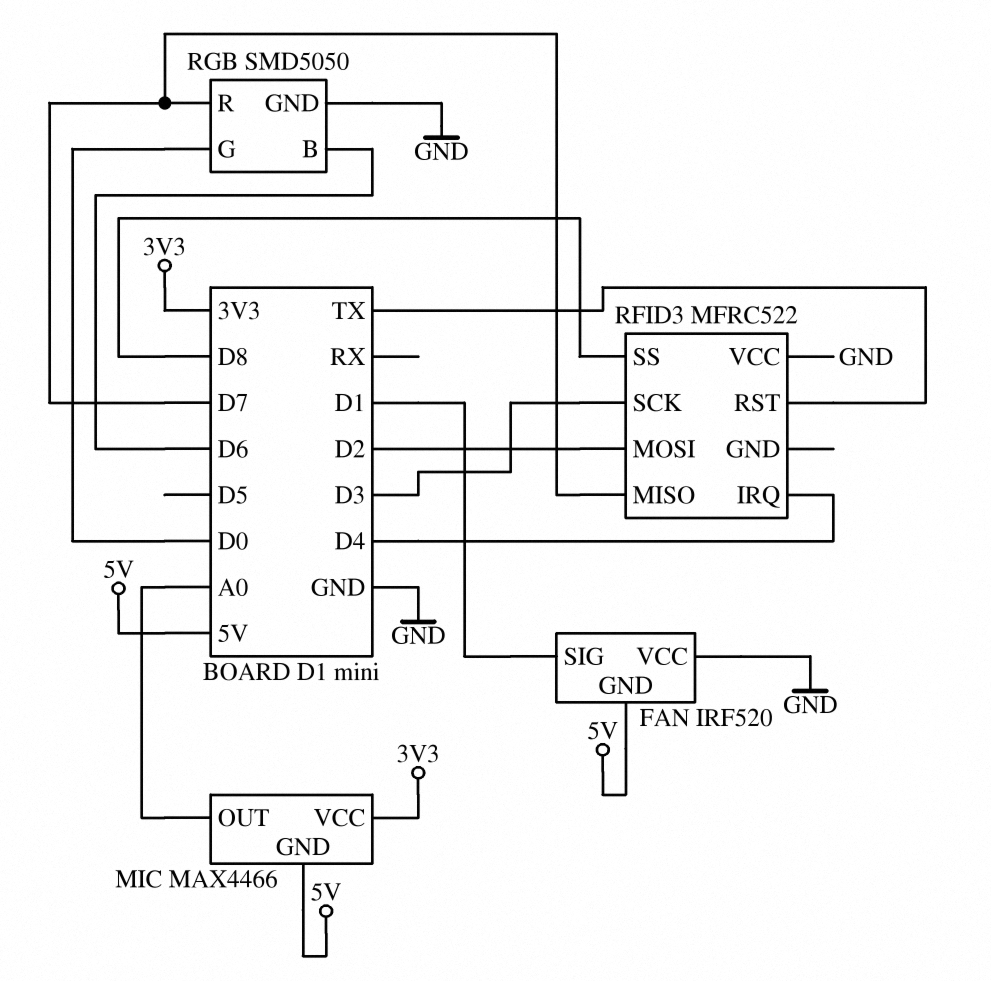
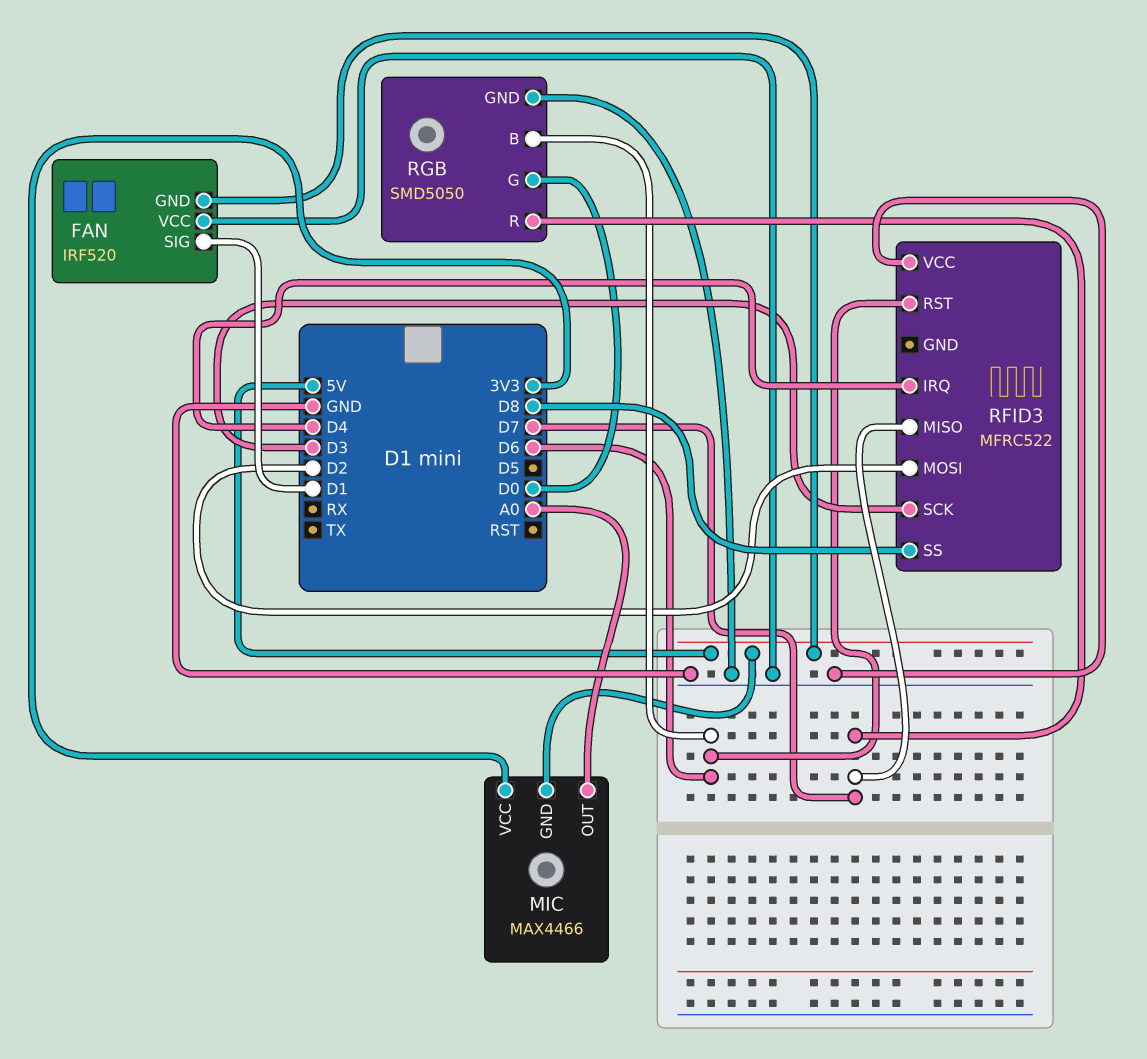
RFID3 pin RST: TX -> D6

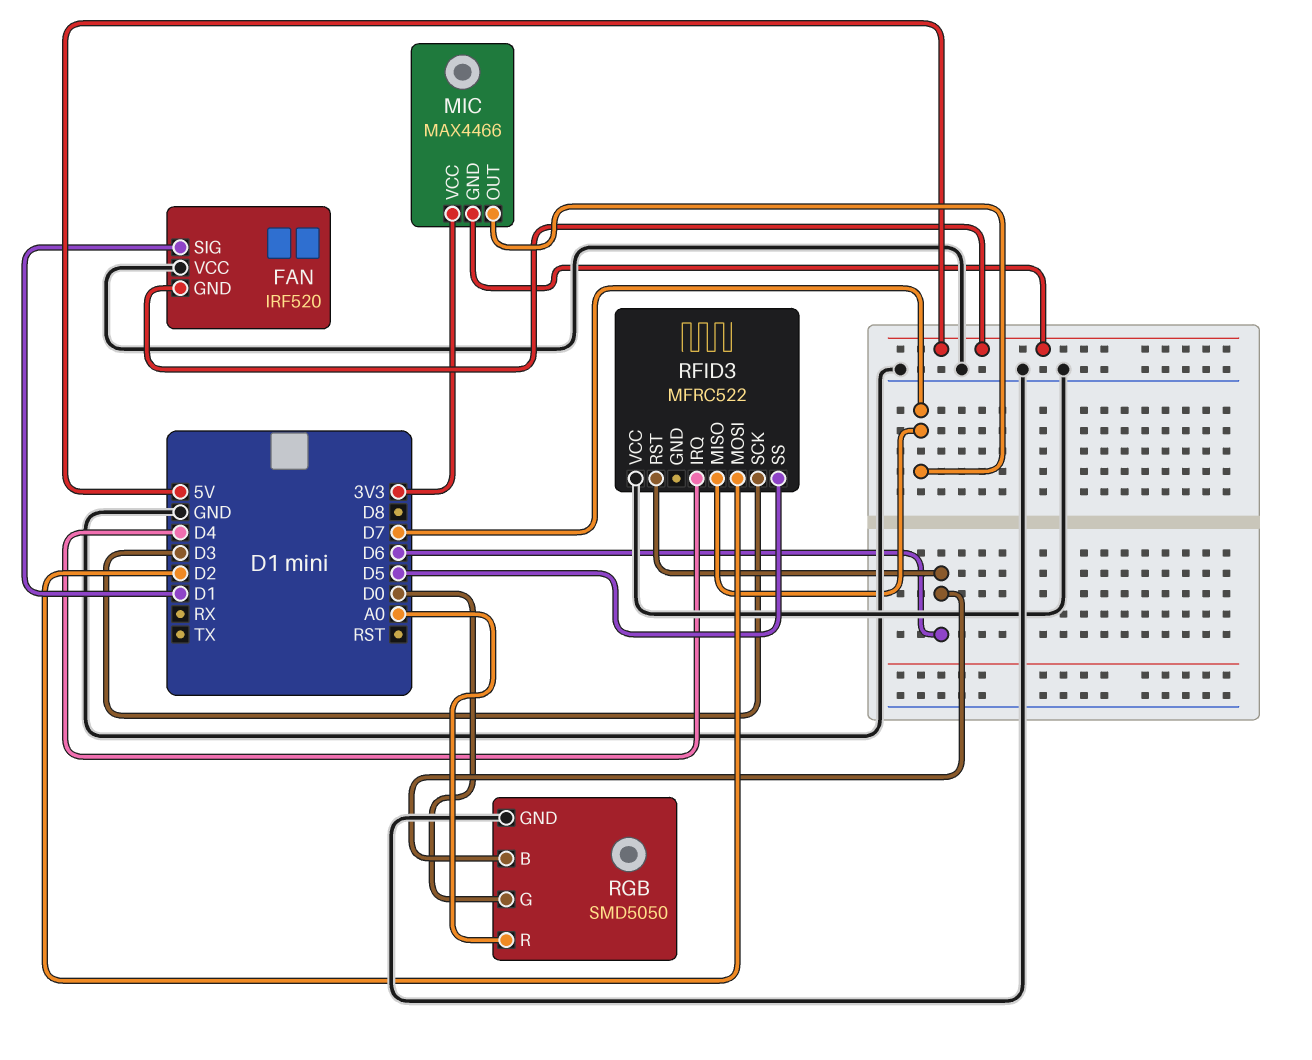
MIC pin OUT: A0 -> D7
RFID3 pin SS: D8 -> D5
RGB pin R: D7 -> A0

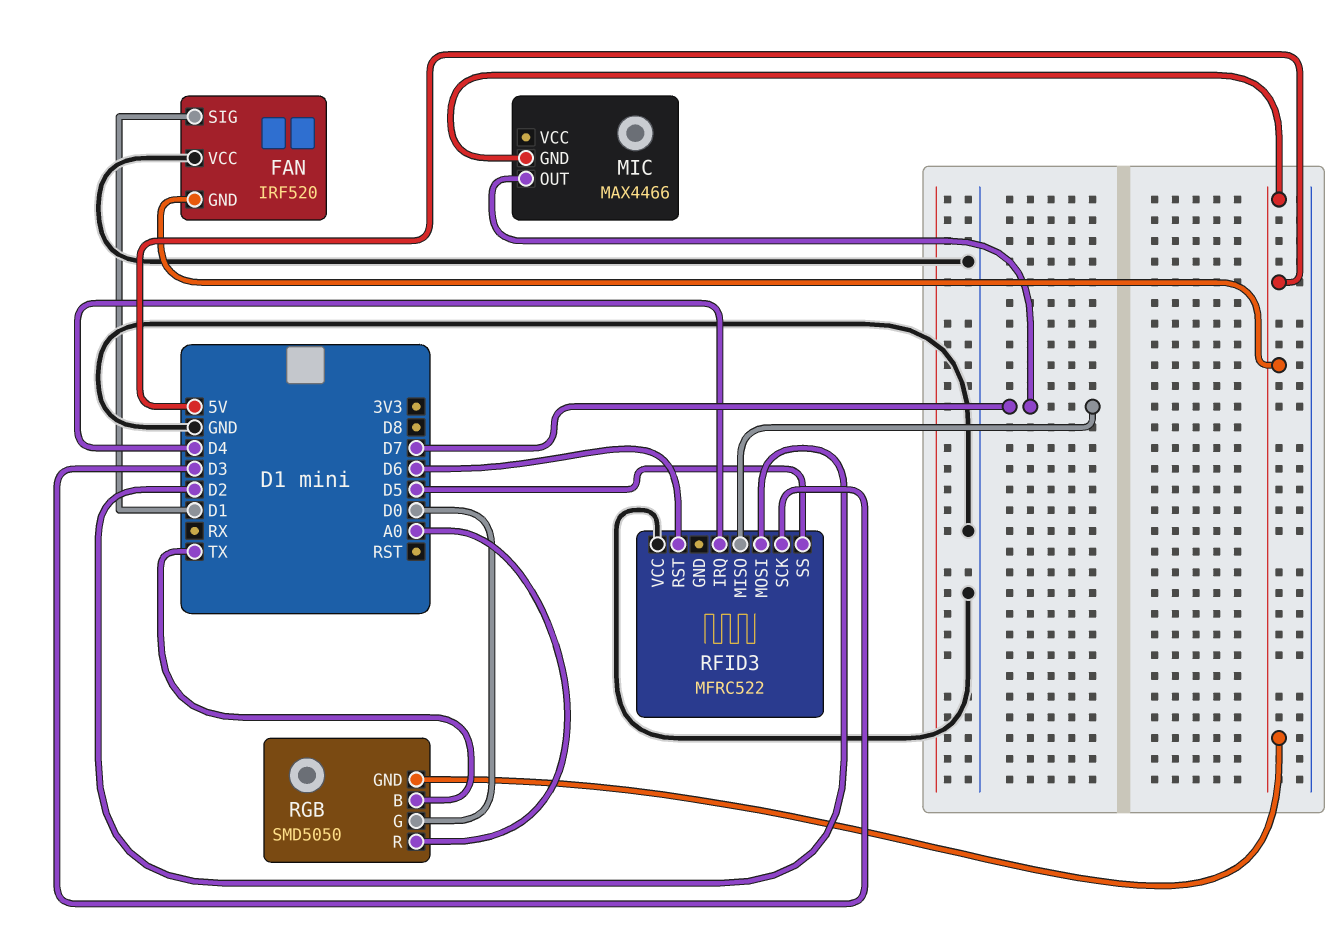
MIC pin VCC: 3V3 -> none
RGB pin B: D6 -> TX
RGB pin GND: GND -> 5V

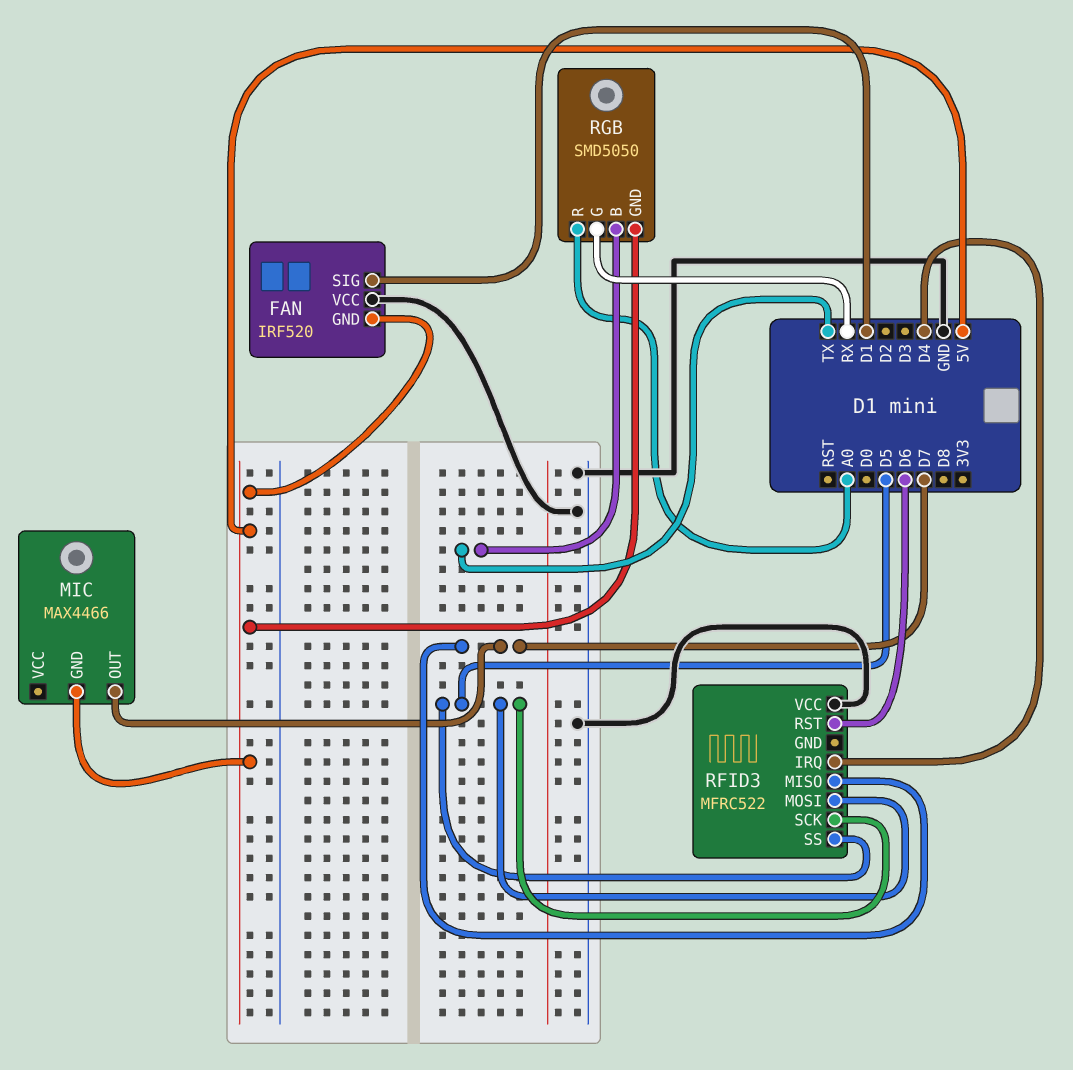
RFID3 pin MOSI: D2 -> D5
RFID3 pin SCK: D3 -> D5
RGB pin G: D0 -> RX

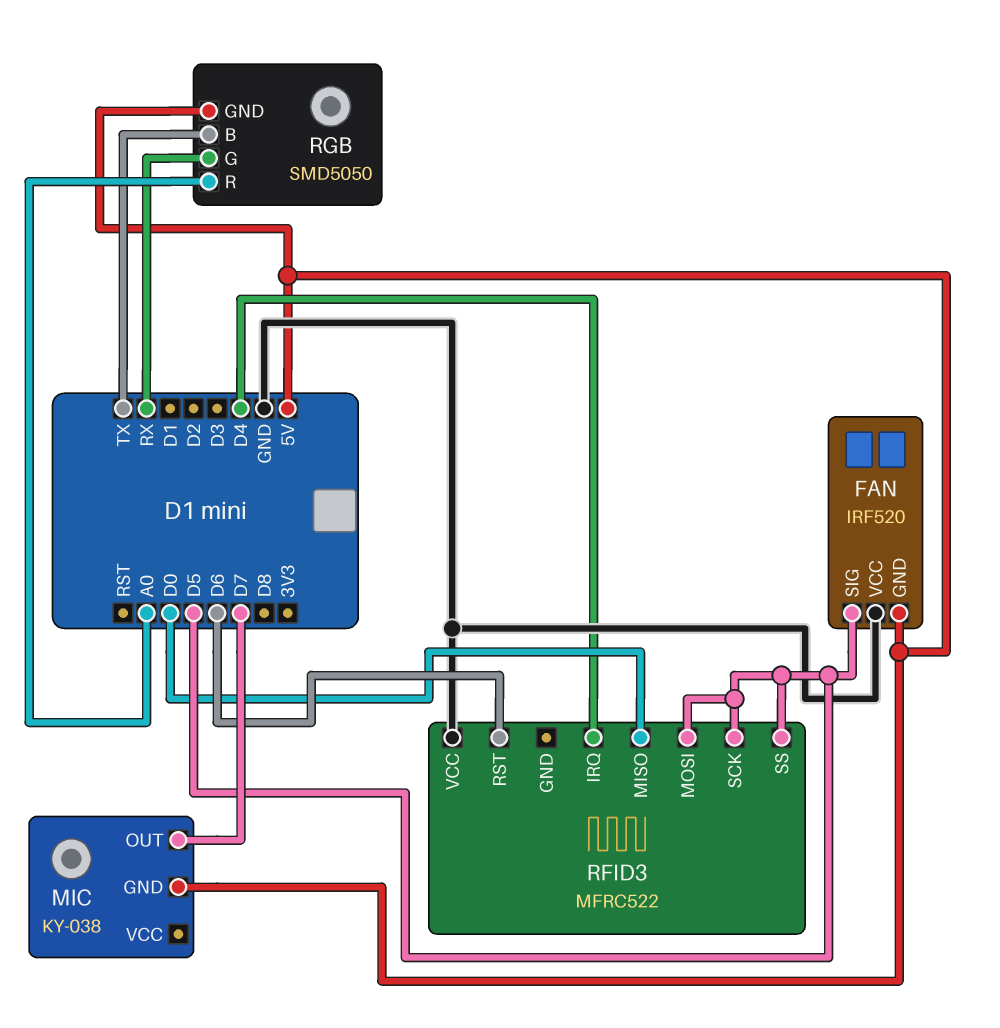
FAN pin SIG: D1 -> D5
MIC: MAX4466 -> KY-038
RFID3 pin MISO: D7 -> D0

